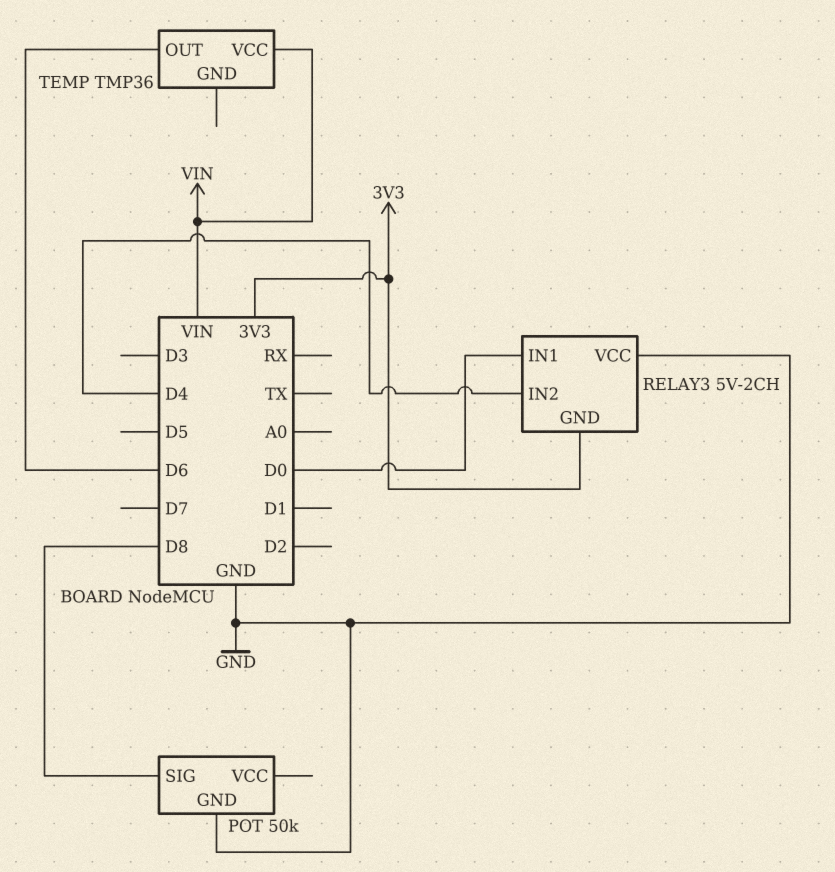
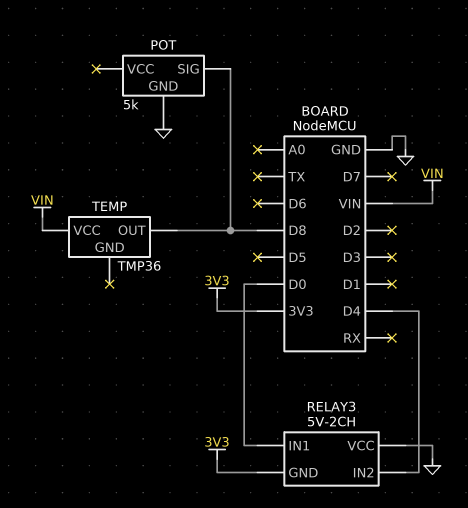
POT: 50k -> 5k
TEMP pin OUT: D6 -> D8

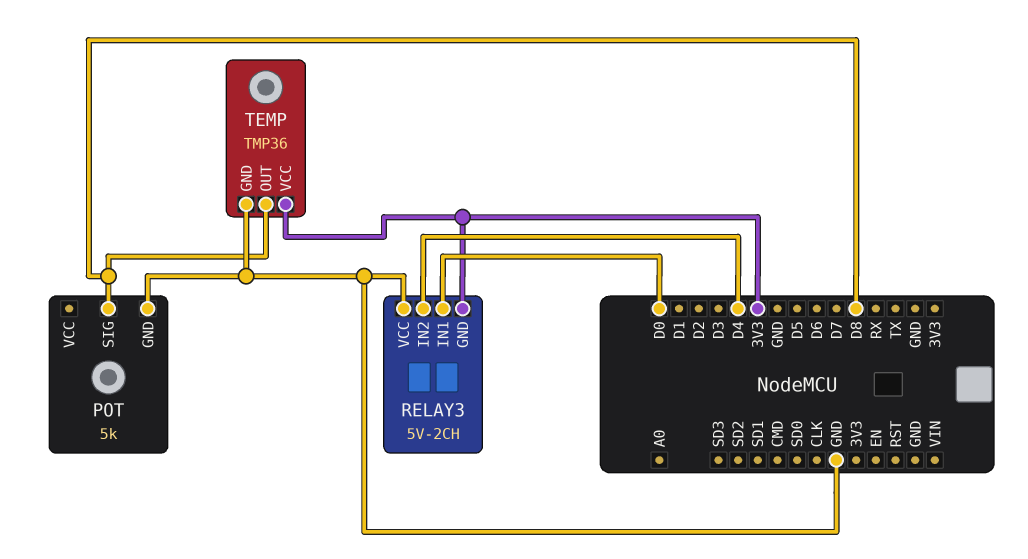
TEMP pin GND: none -> GND
TEMP pin VCC: VIN -> 3V3

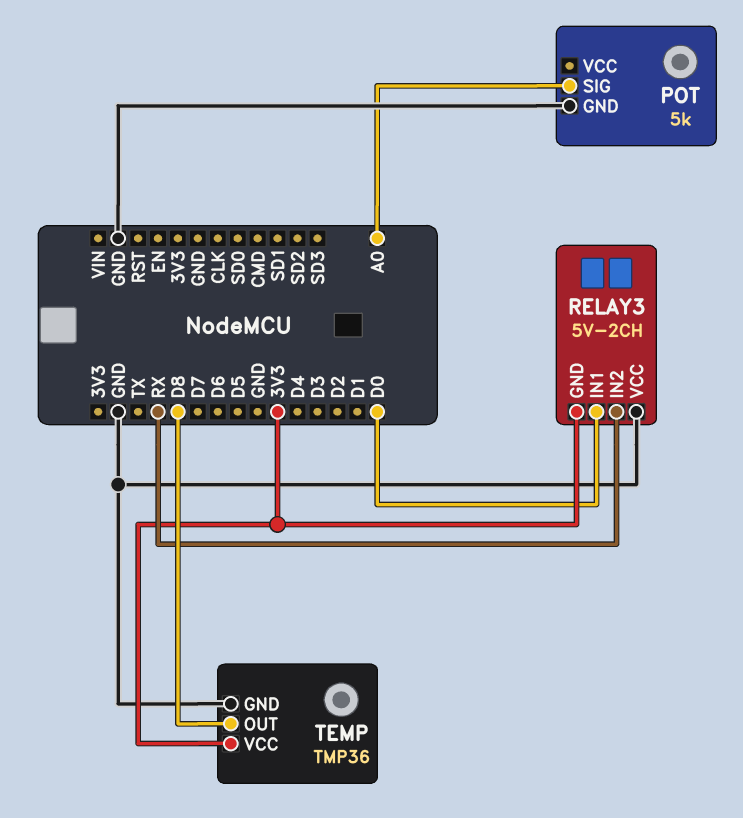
POT pin SIG: D8 -> A0
RELAY3 pin IN2: D4 -> RX

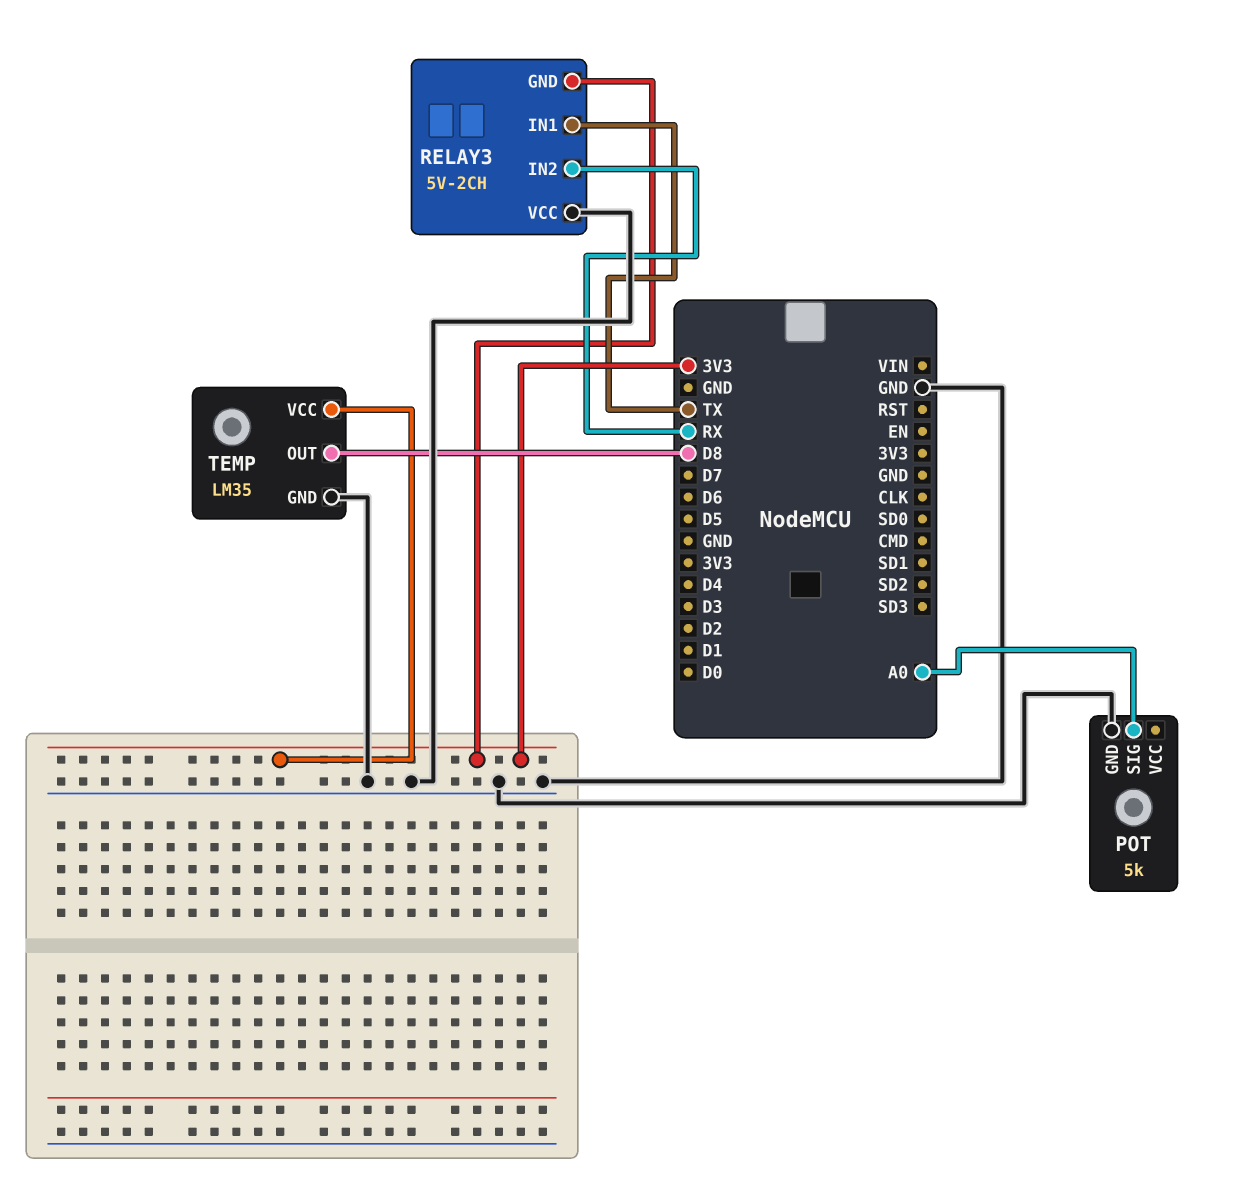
RELAY3 pin IN1: D0 -> TX
TEMP: TMP36 -> LM35

